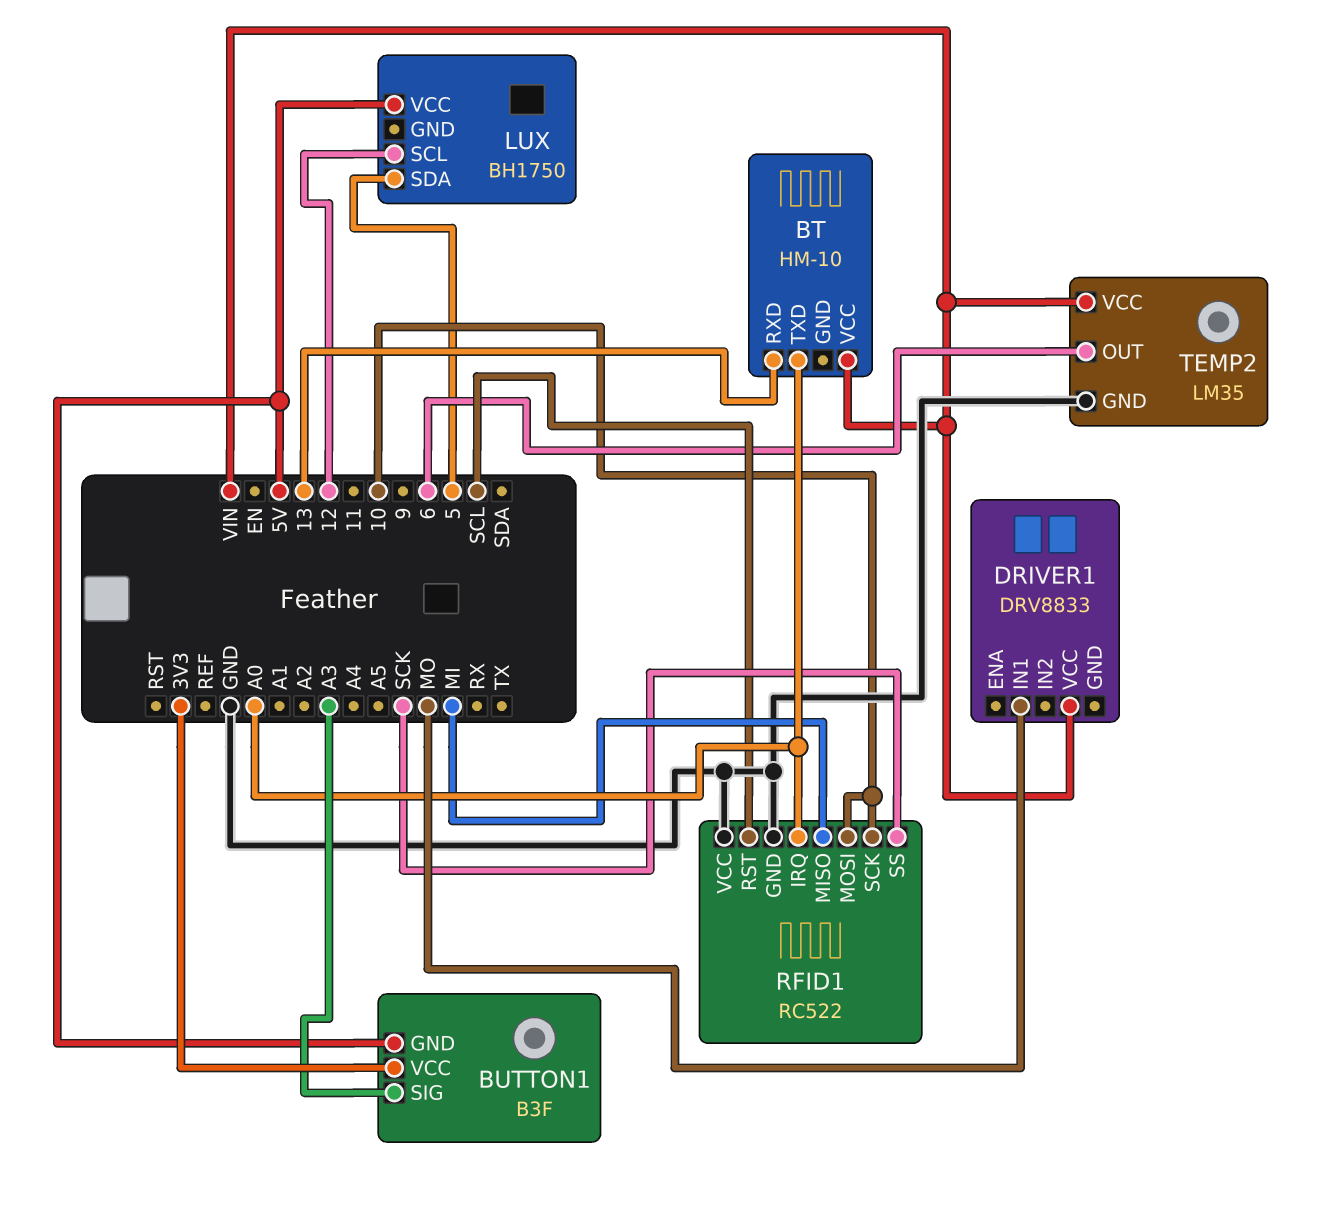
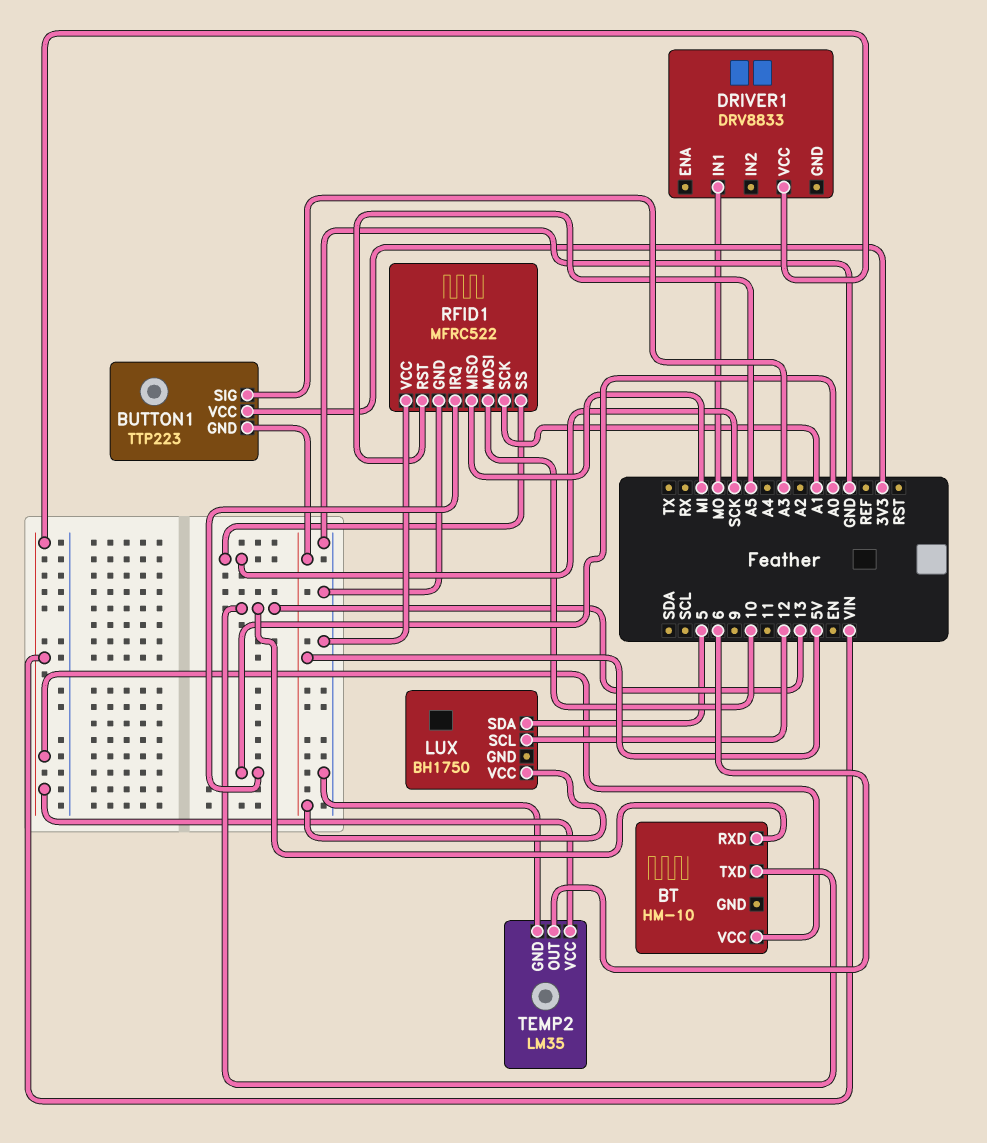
BT pin TXD: A0 -> 13
BUTTON1: B3F -> TTP223
RFID1: RC522 -> MFRC522
RFID1 pin RST: SCL -> A5
RFID1 pin SCK: 10 -> A1

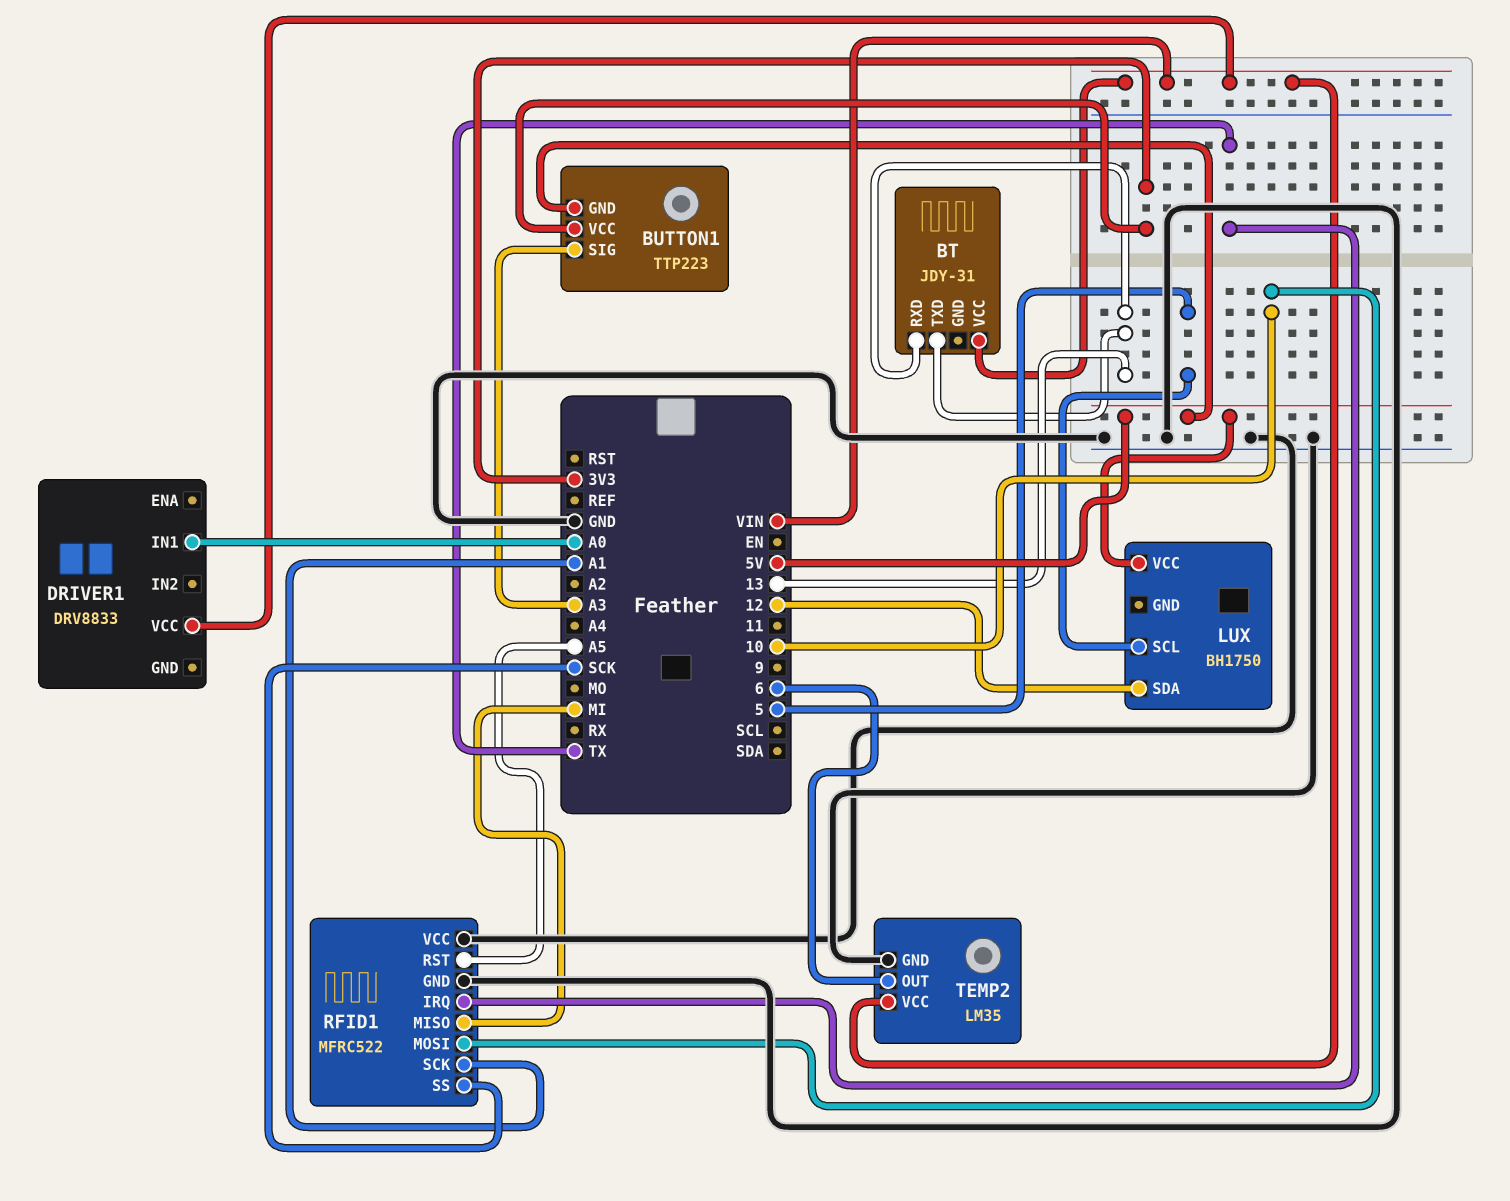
BT: HM-10 -> JDY-31
DRIVER1 pin IN1: MO -> A0
LUX pin SCL: 12 -> 5
LUX pin SDA: 5 -> 12
RFID1 pin IRQ: A0 -> TX

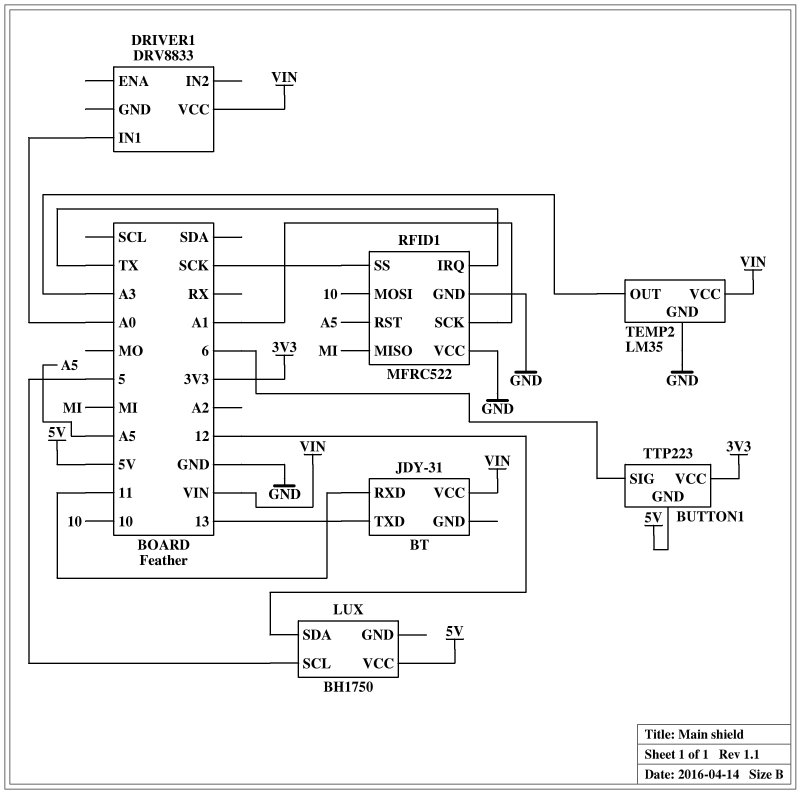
BT pin RXD: 13 -> 11
BUTTON1 pin SIG: A3 -> 6
TEMP2 pin OUT: 6 -> A3

